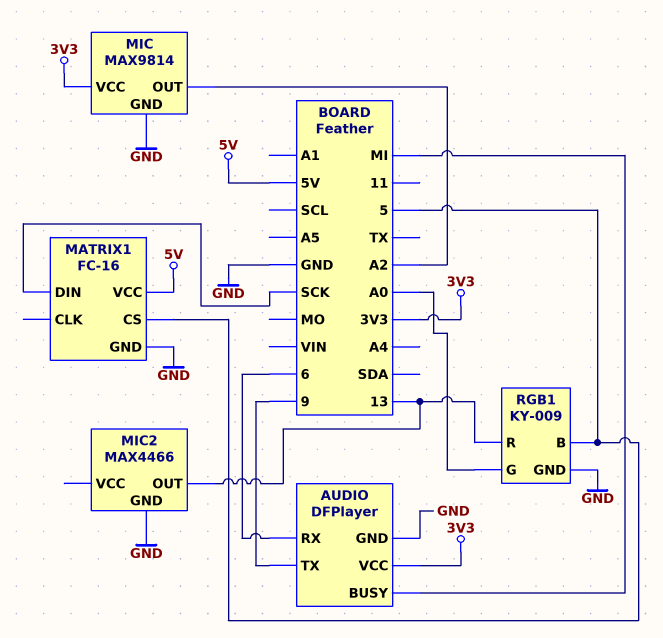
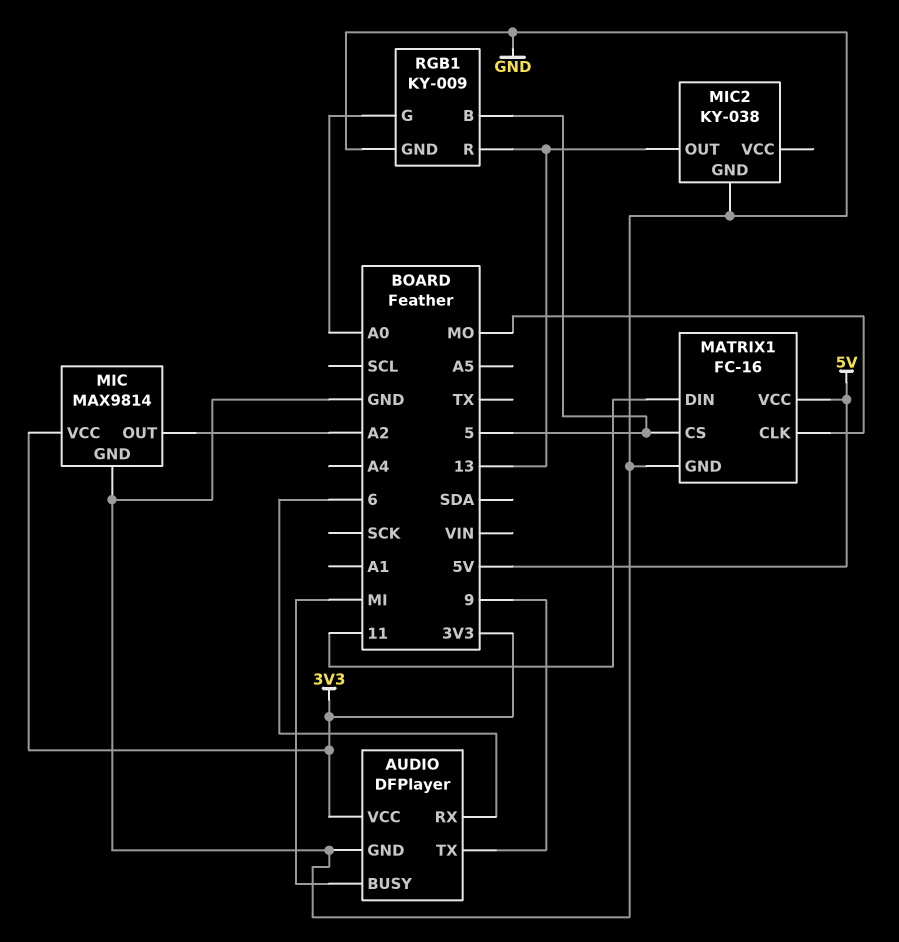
MATRIX1 pin CLK: none -> MO
MATRIX1 pin DIN: SCK -> 11
MIC2: MAX4466 -> KY-038

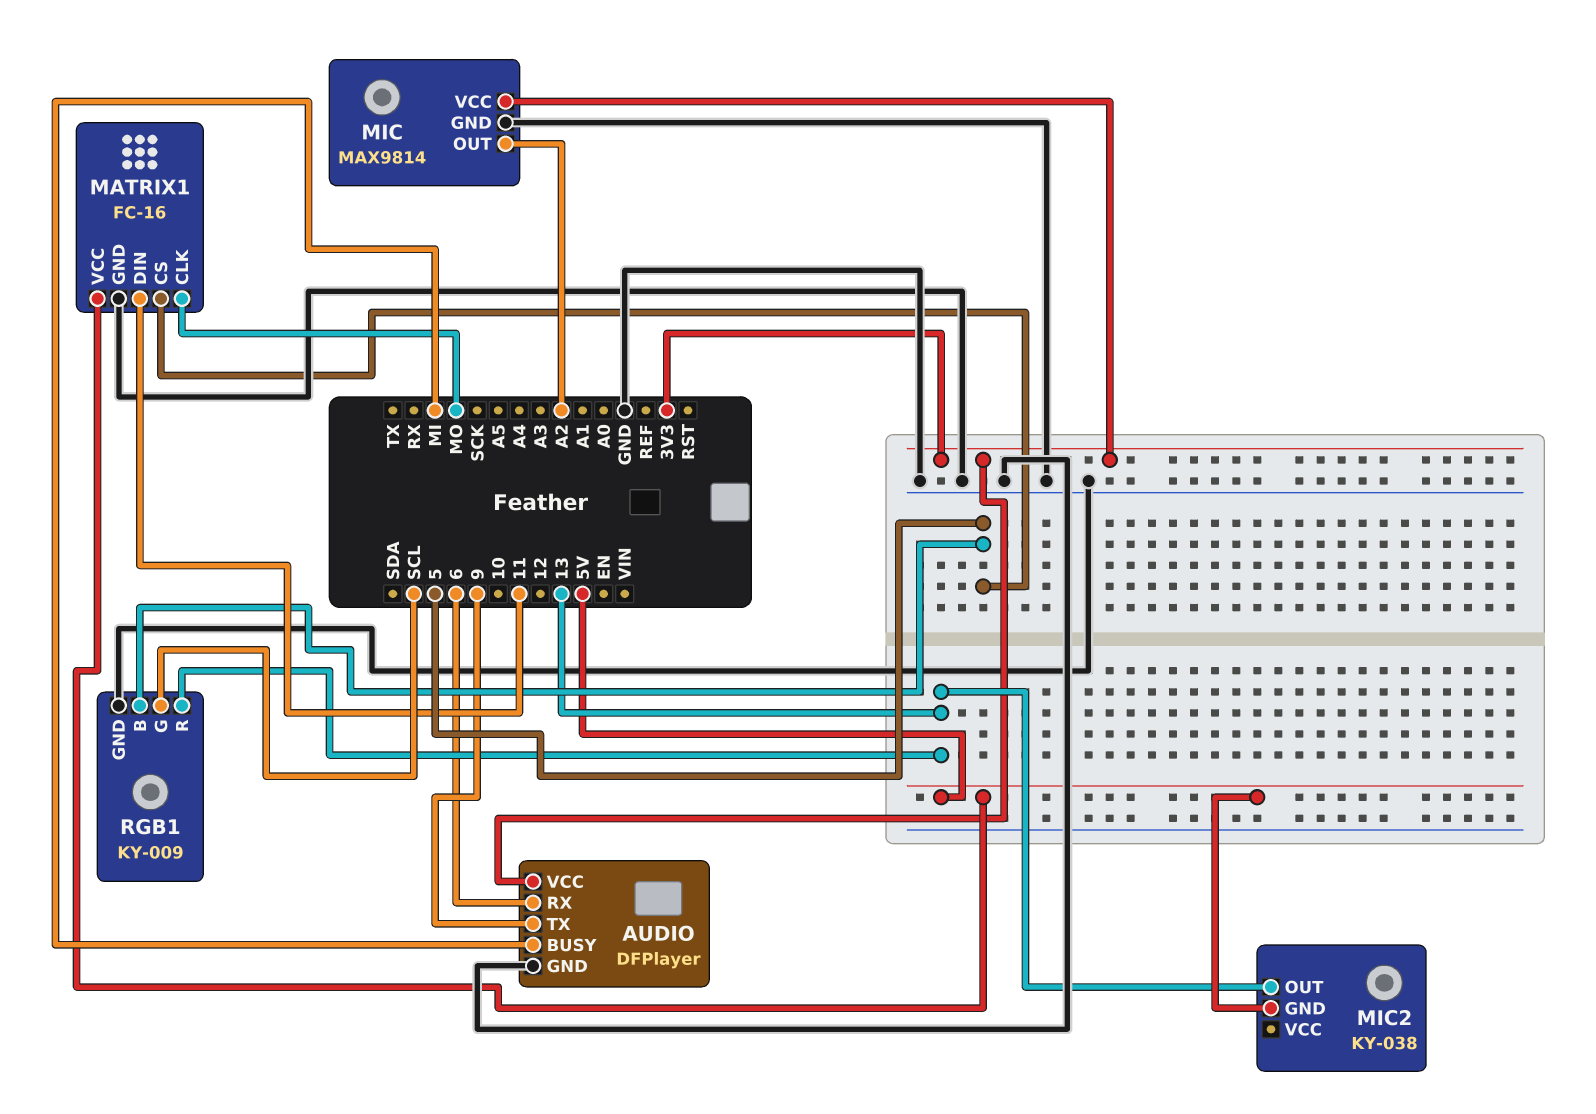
MIC2 pin GND: GND -> 5V
RGB1 pin G: A0 -> SCL

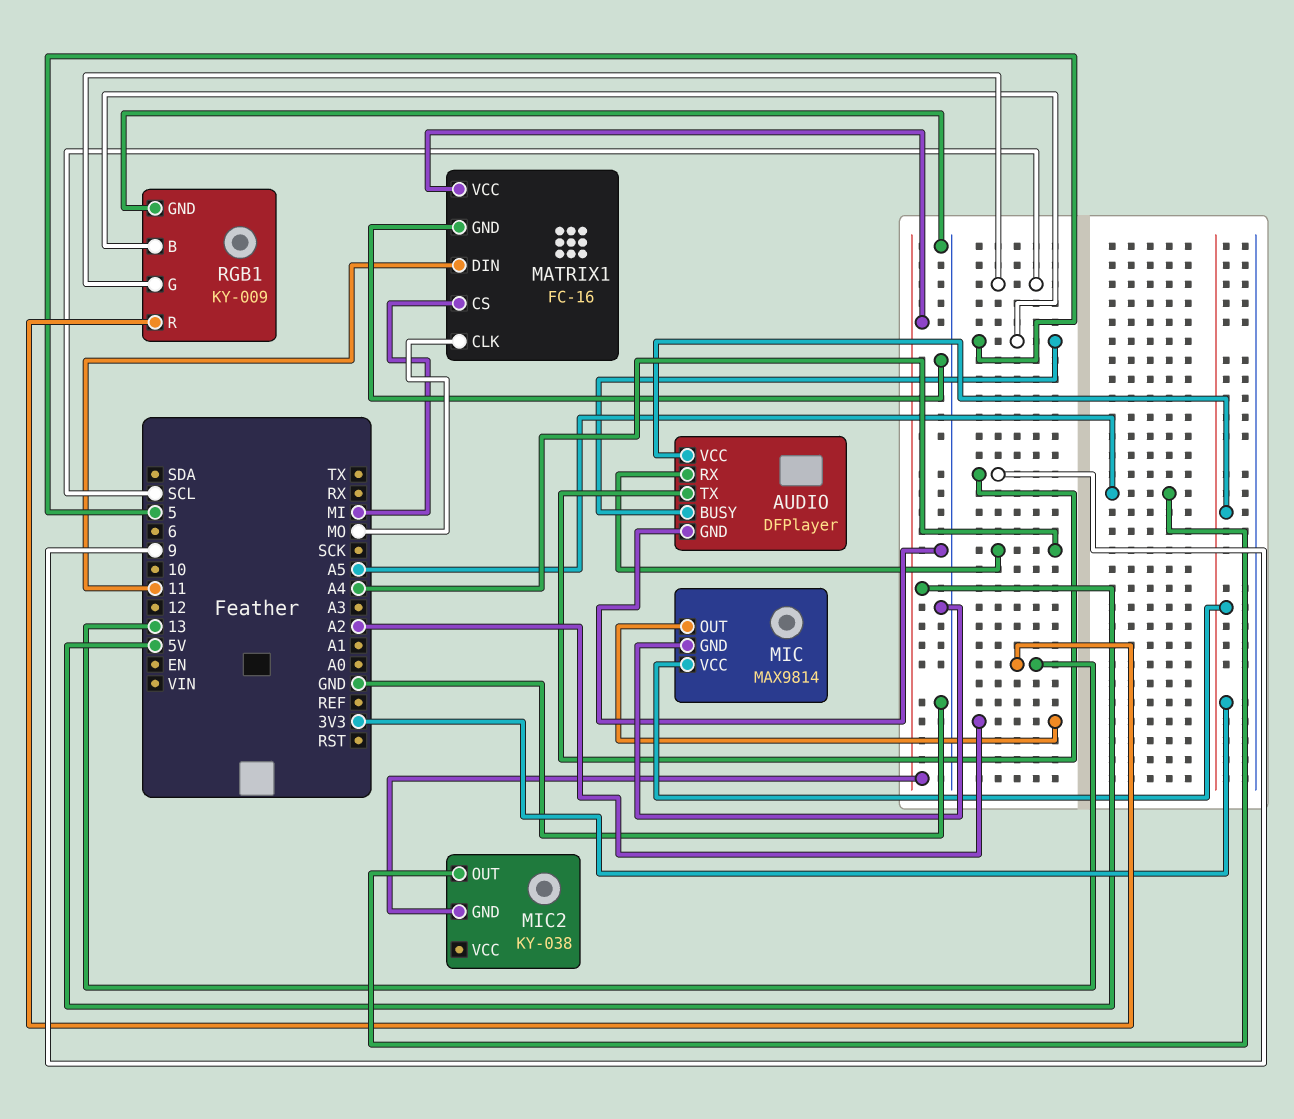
AUDIO pin BUSY: MI -> 5
AUDIO pin RX: 6 -> A4
MATRIX1 pin CS: 5 -> MI
MIC2 pin OUT: 13 -> A5

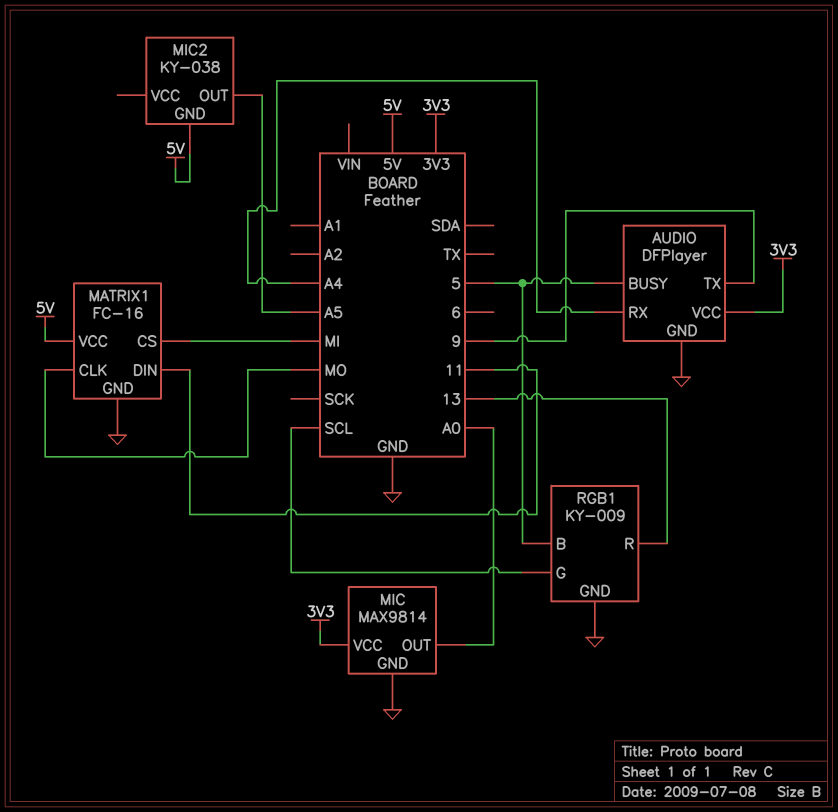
MIC pin OUT: A2 -> A0

